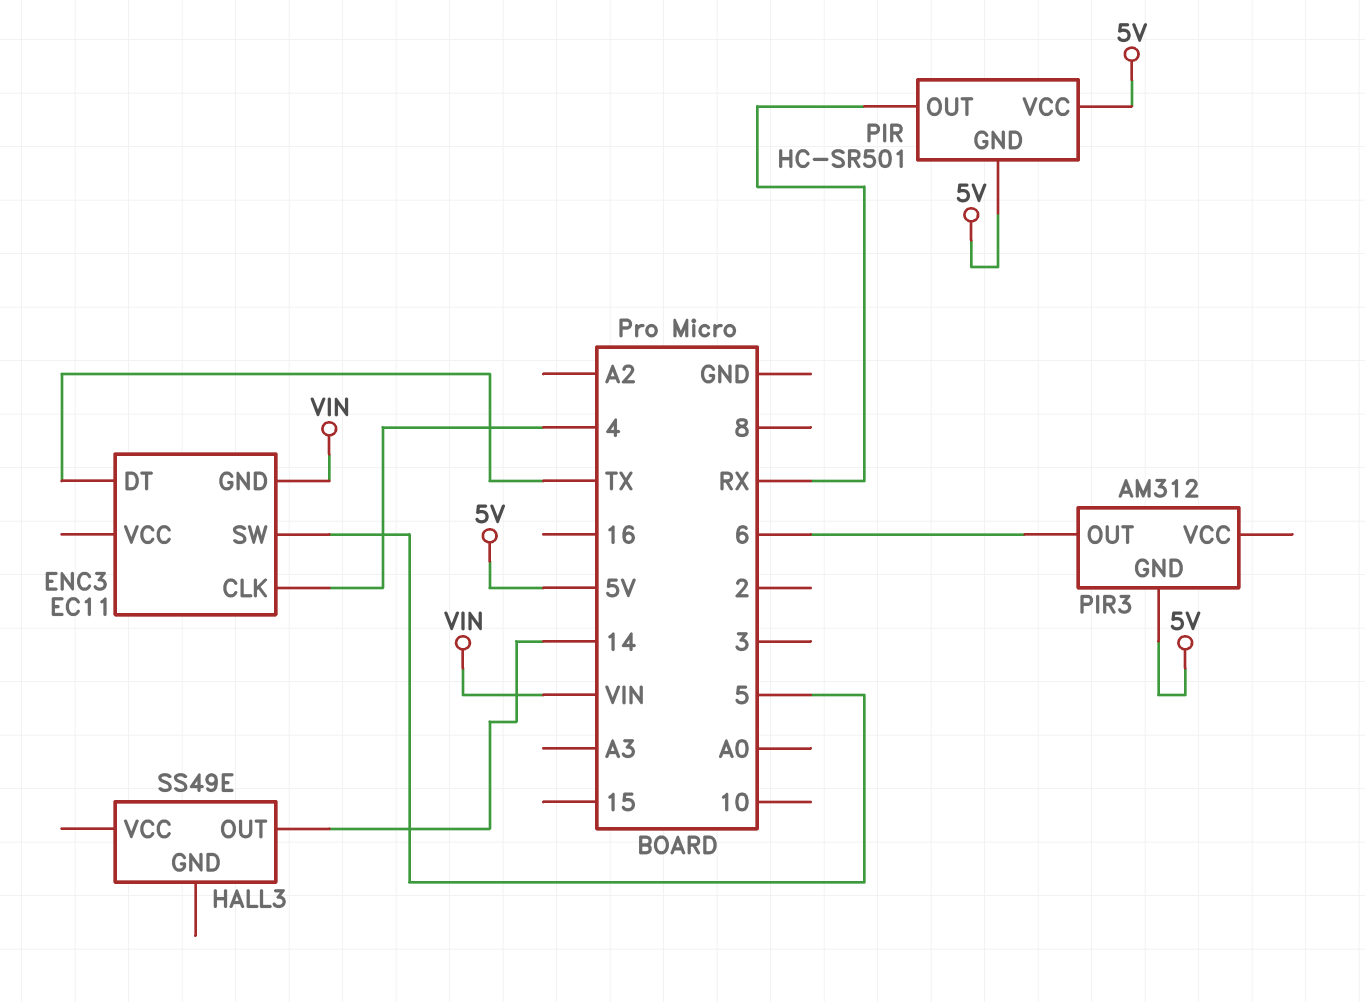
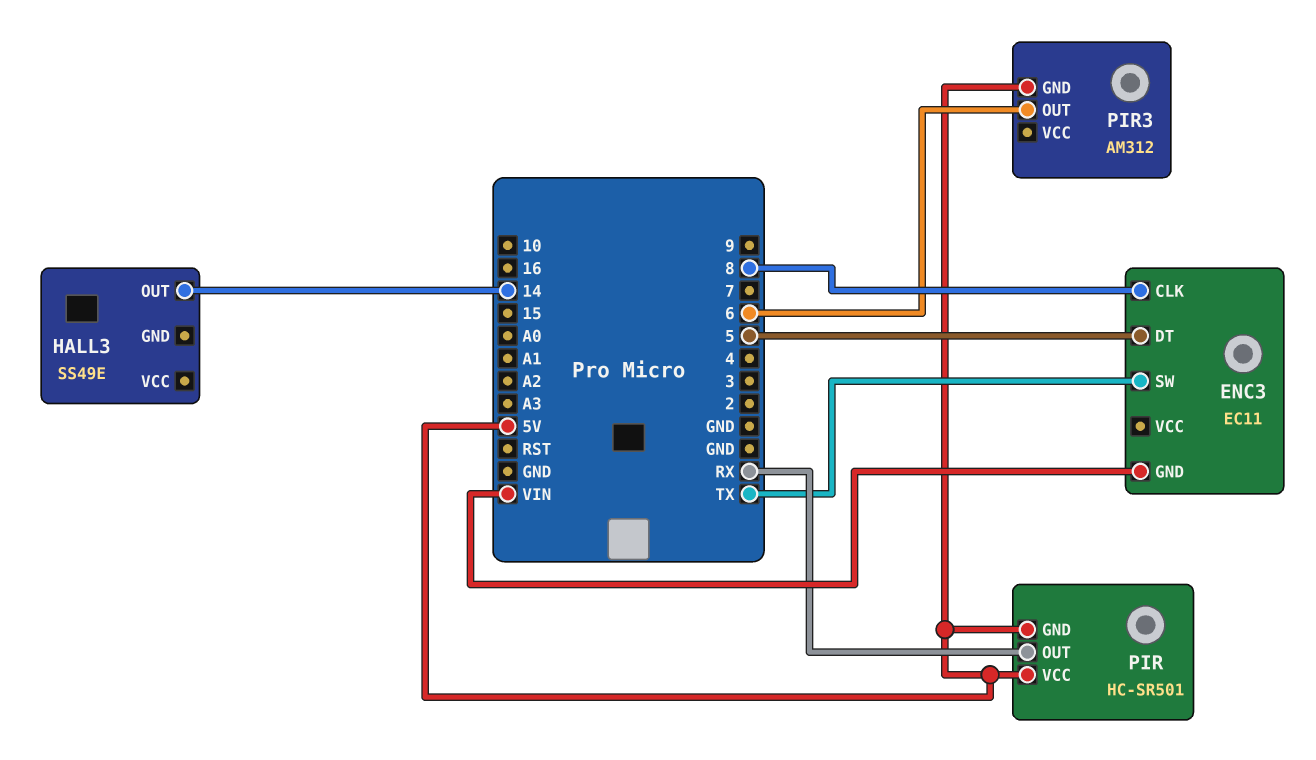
ENC3 pin CLK: 4 -> 8
ENC3 pin DT: TX -> 5
ENC3 pin SW: 5 -> TX

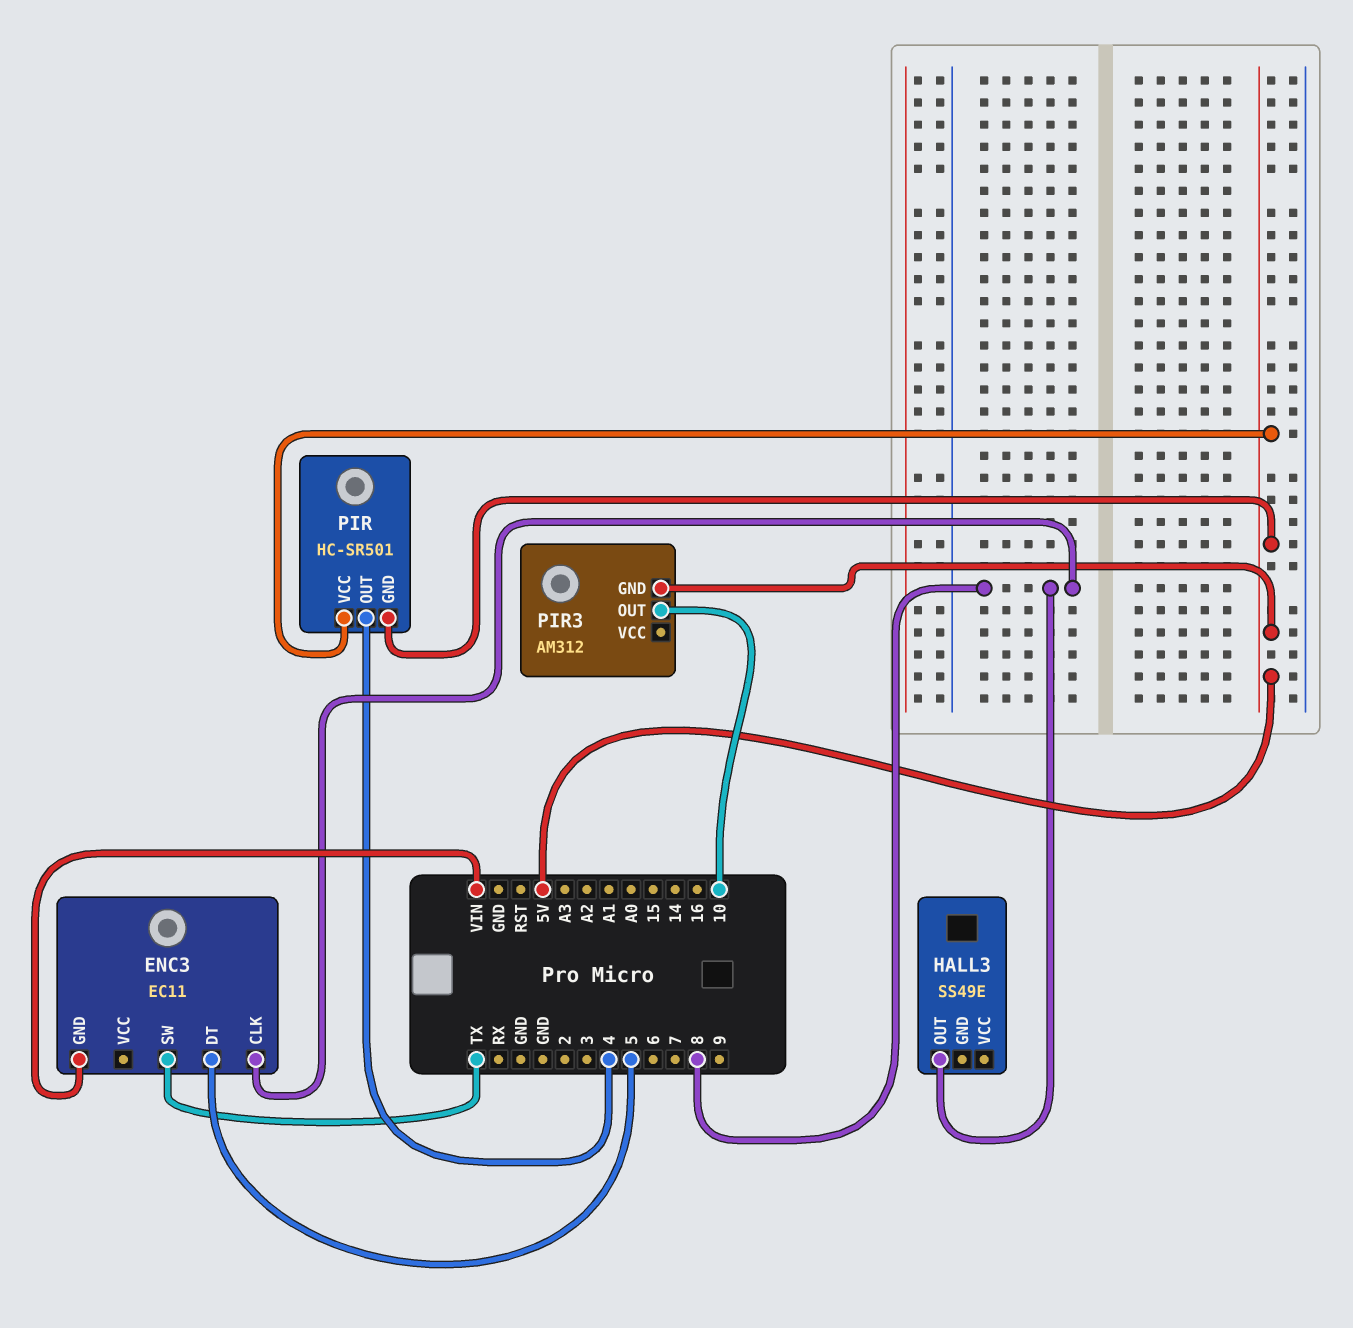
HALL3 pin OUT: 14 -> 8
PIR pin OUT: RX -> 4
PIR3 pin OUT: 6 -> 10

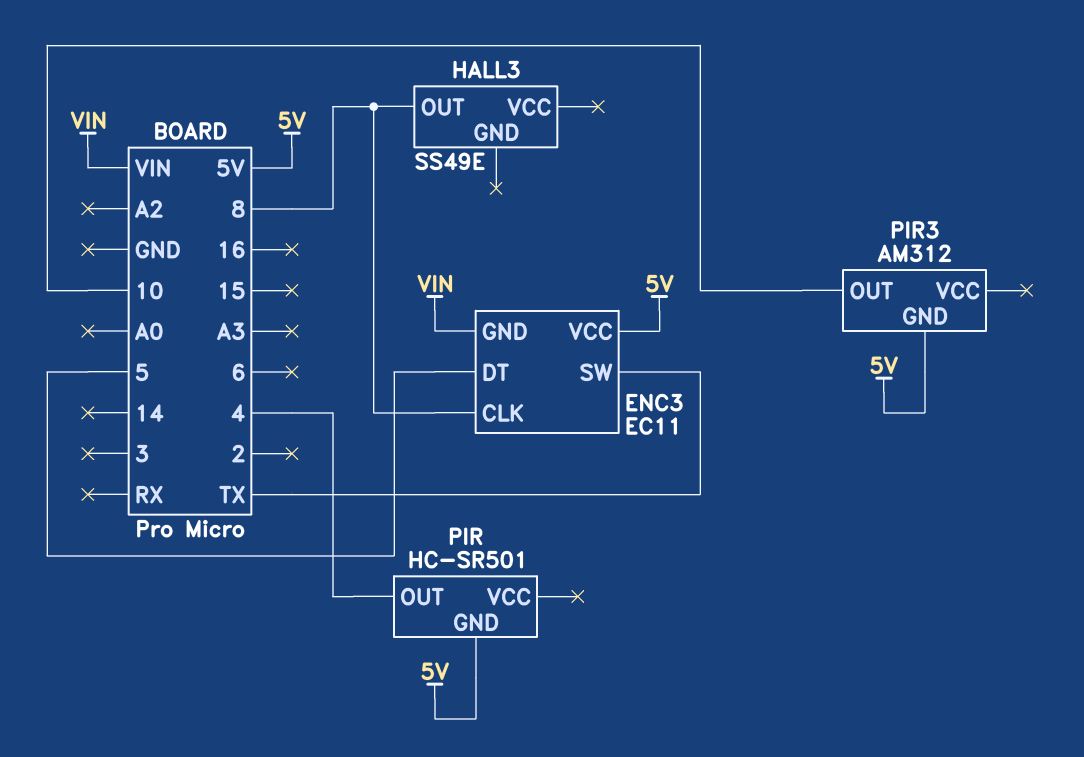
ENC3 pin VCC: none -> 5V
PIR pin VCC: 5V -> none

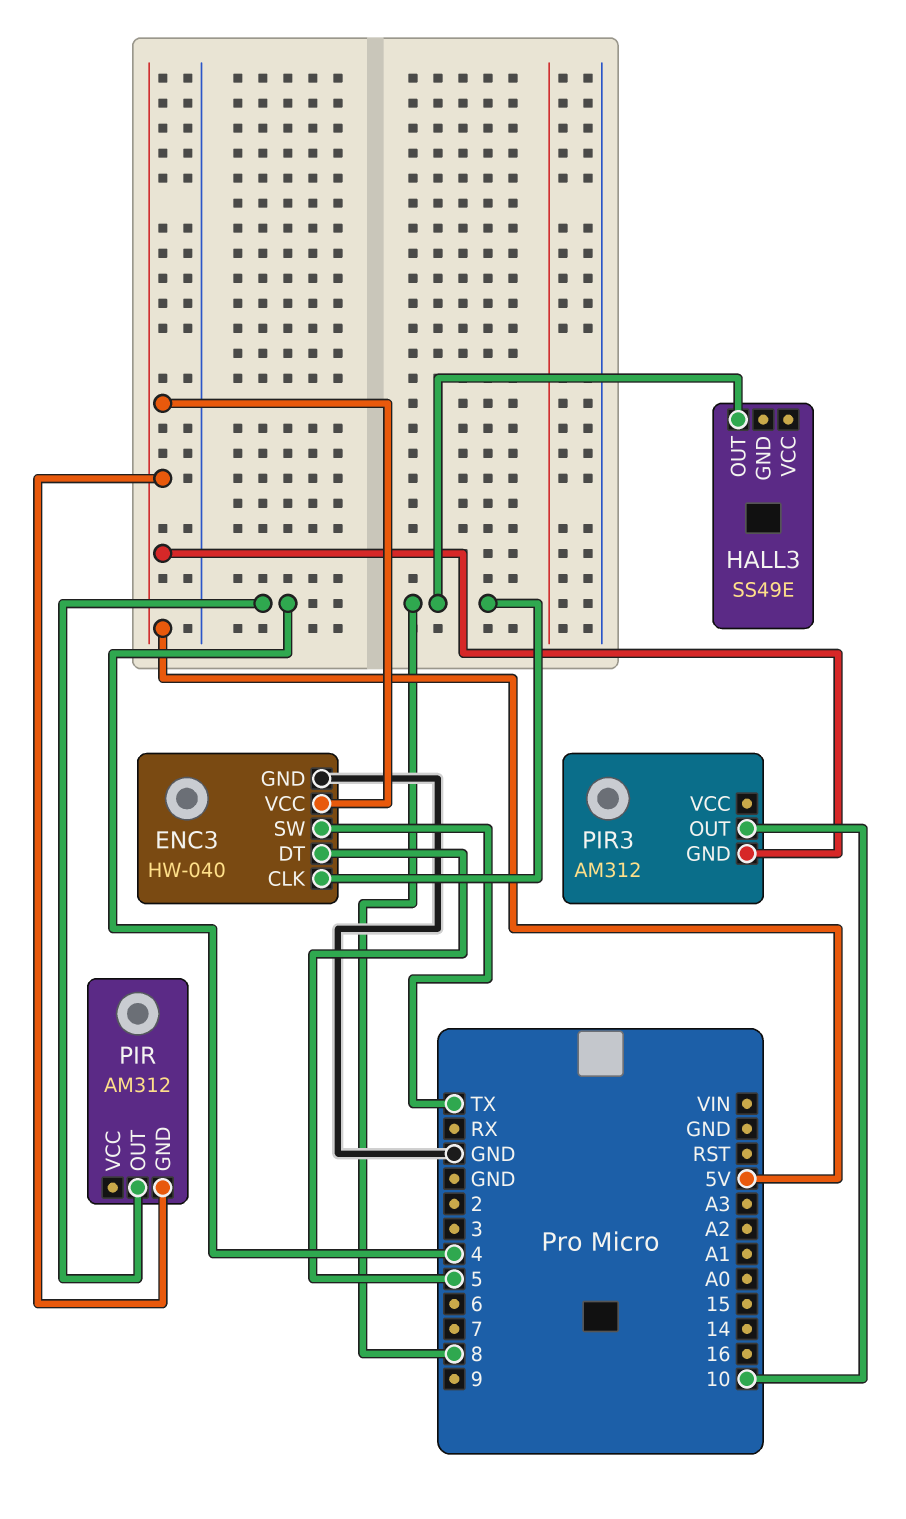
ENC3: EC11 -> HW-040
ENC3 pin GND: VIN -> GND
PIR: HC-SR501 -> AM312

